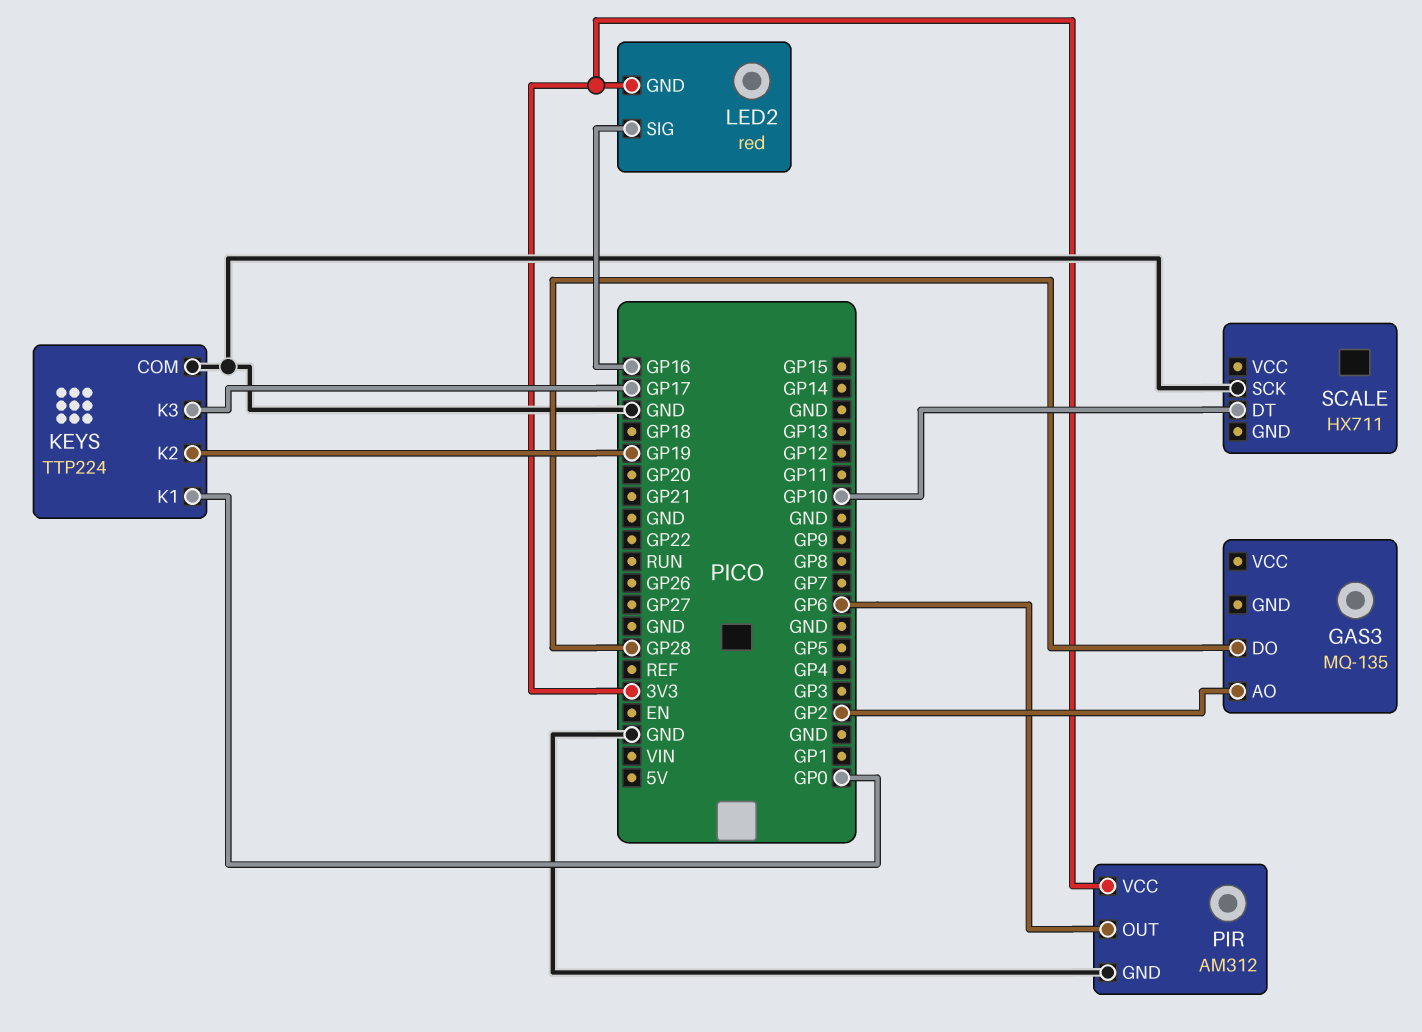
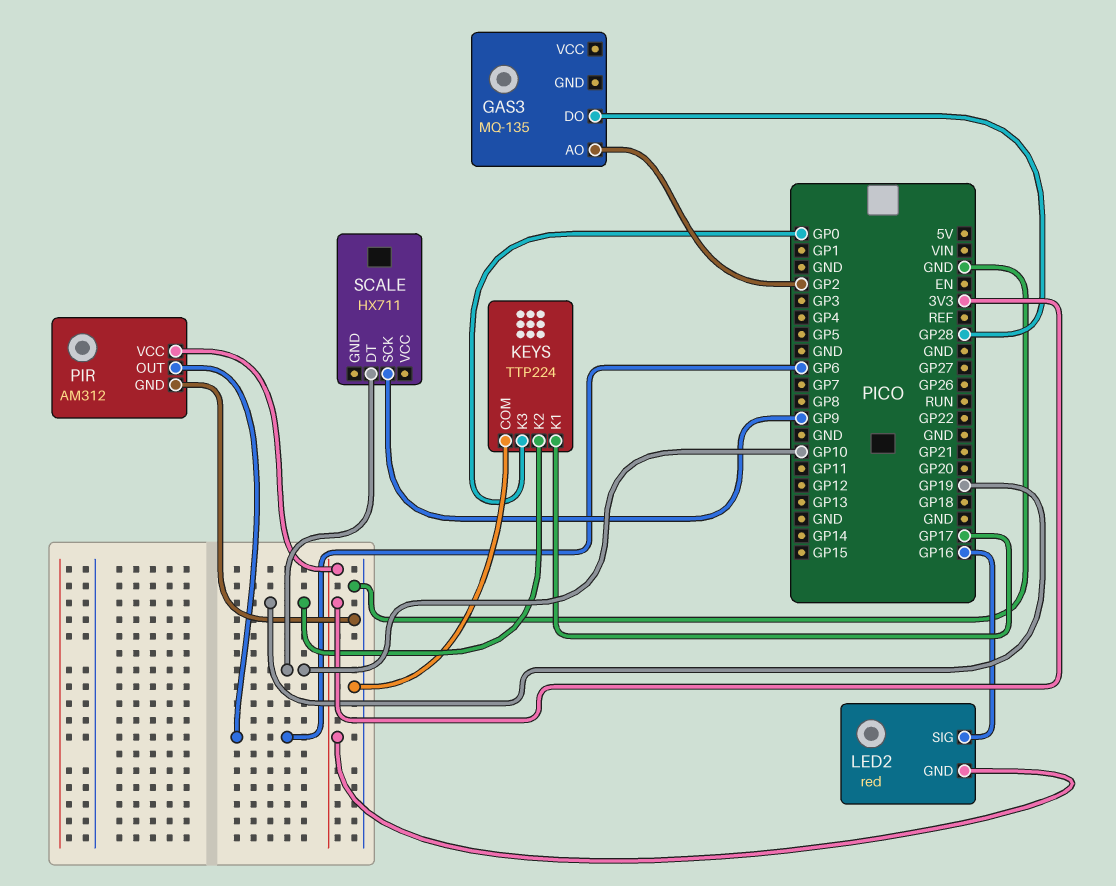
KEYS pin K1: GP0 -> GP17
KEYS pin K3: GP17 -> GP0
SCALE pin SCK: GND -> GP9

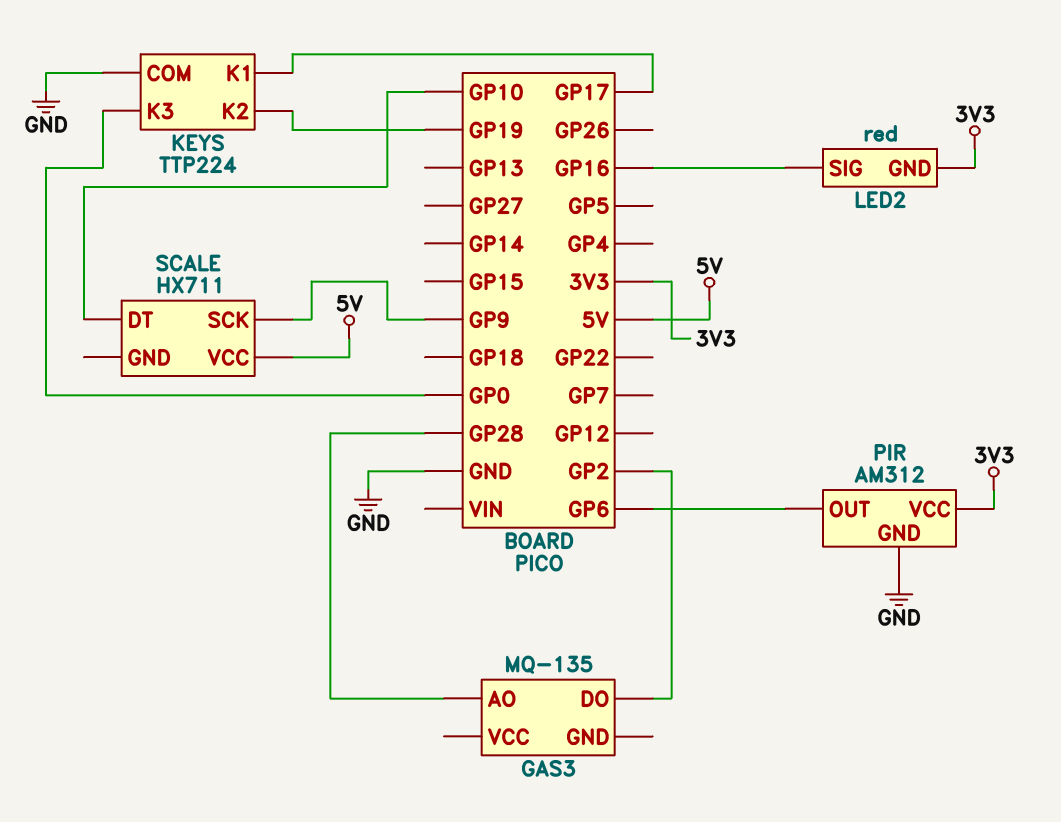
GAS3 pin AO: GP2 -> GP28
GAS3 pin DO: GP28 -> GP2
SCALE pin VCC: none -> 5V

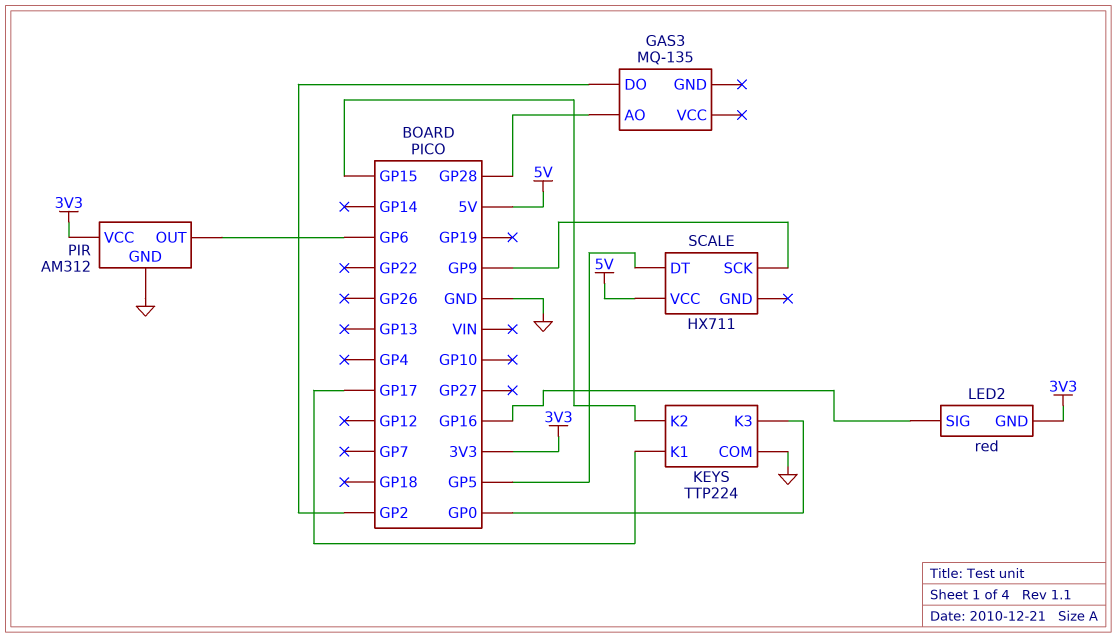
KEYS pin K2: GP19 -> GP15
SCALE pin DT: GP10 -> GP5

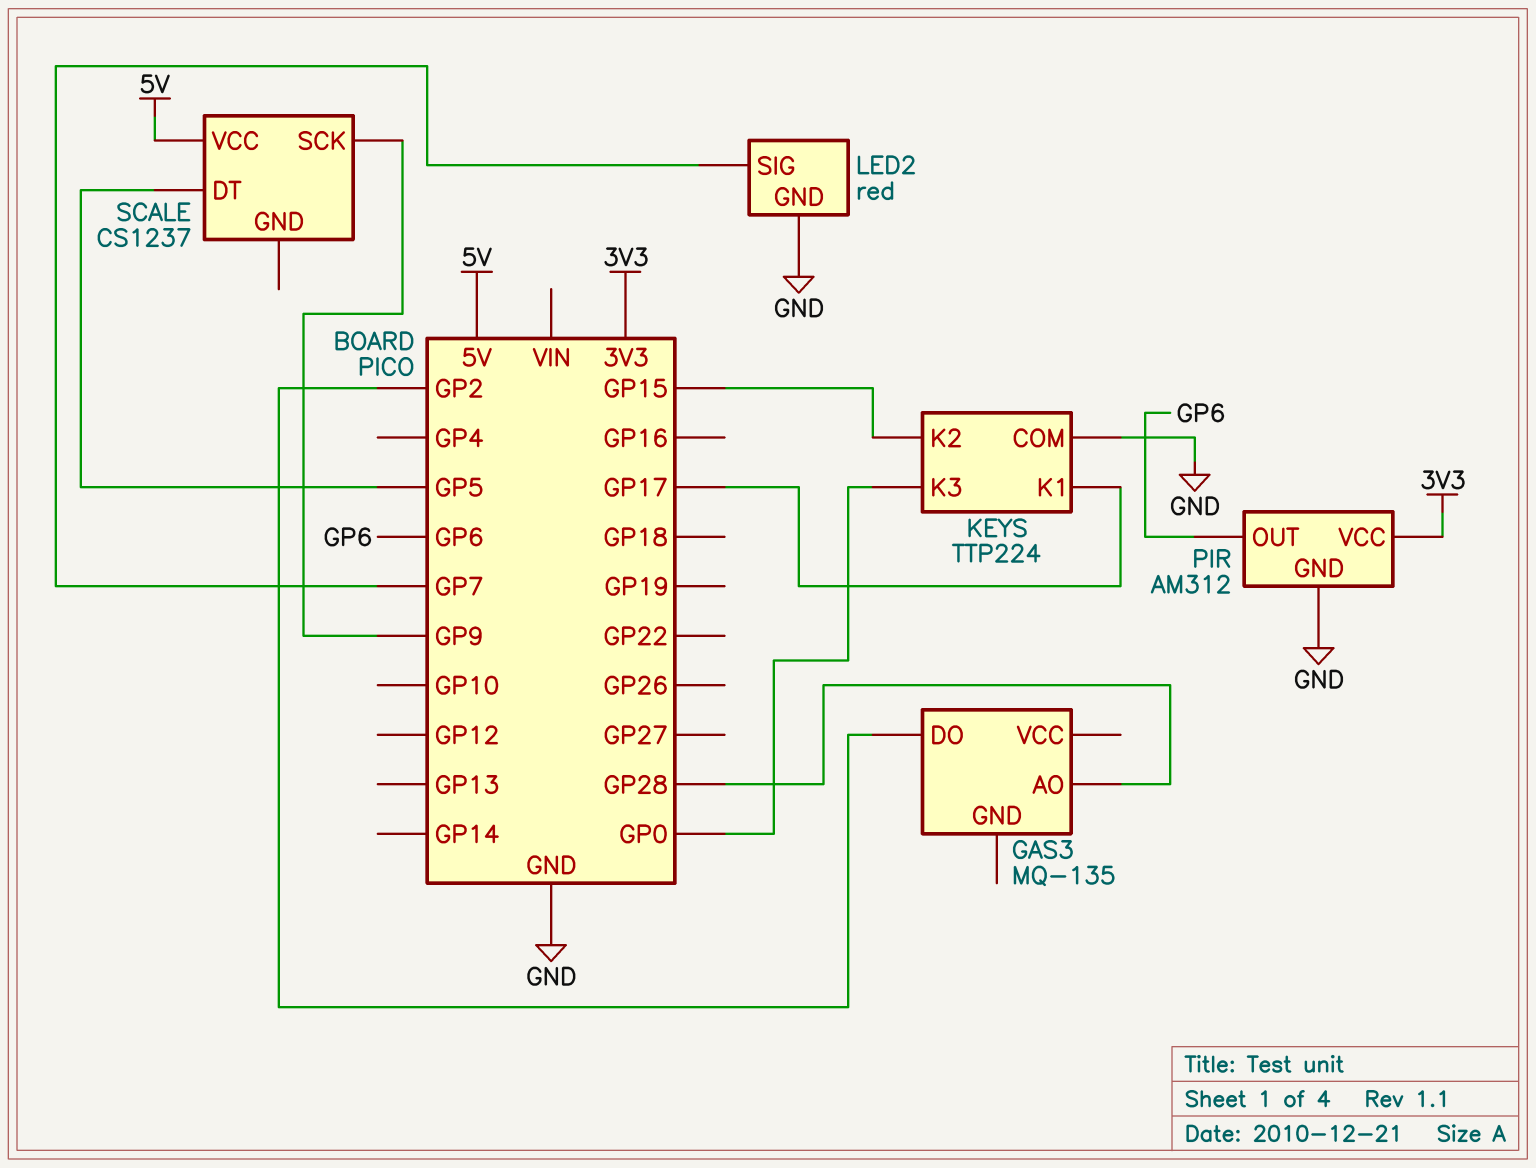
LED2 pin GND: 3V3 -> GND
LED2 pin SIG: GP16 -> GP7
SCALE: HX711 -> CS1237

